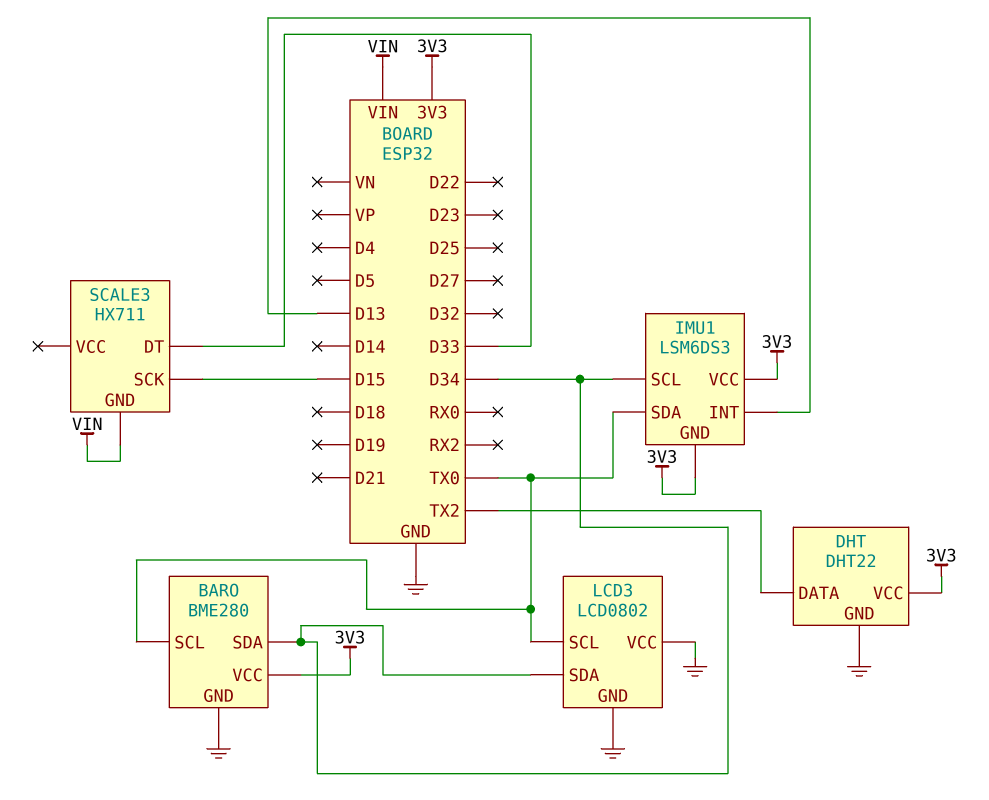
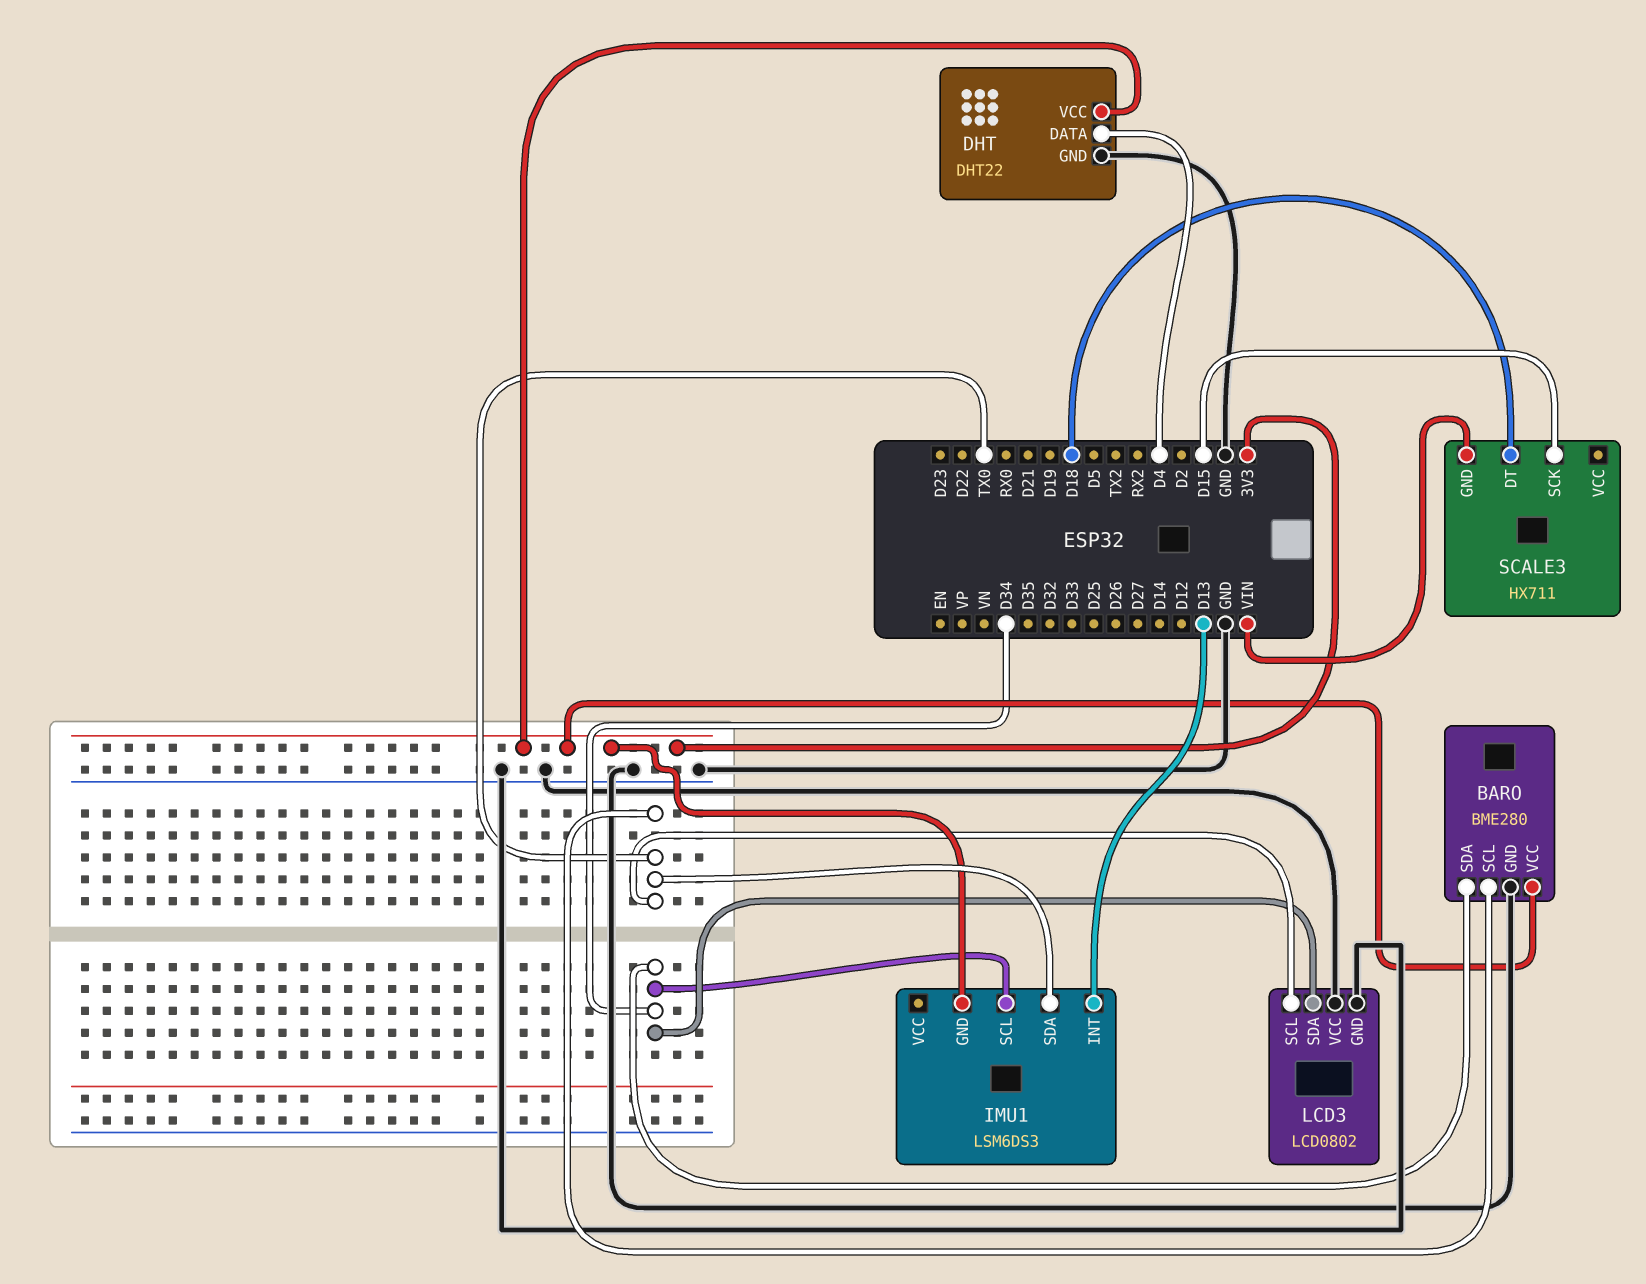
DHT pin DATA: TX2 -> D4
IMU1 pin VCC: 3V3 -> none
SCALE3 pin DT: D33 -> D18

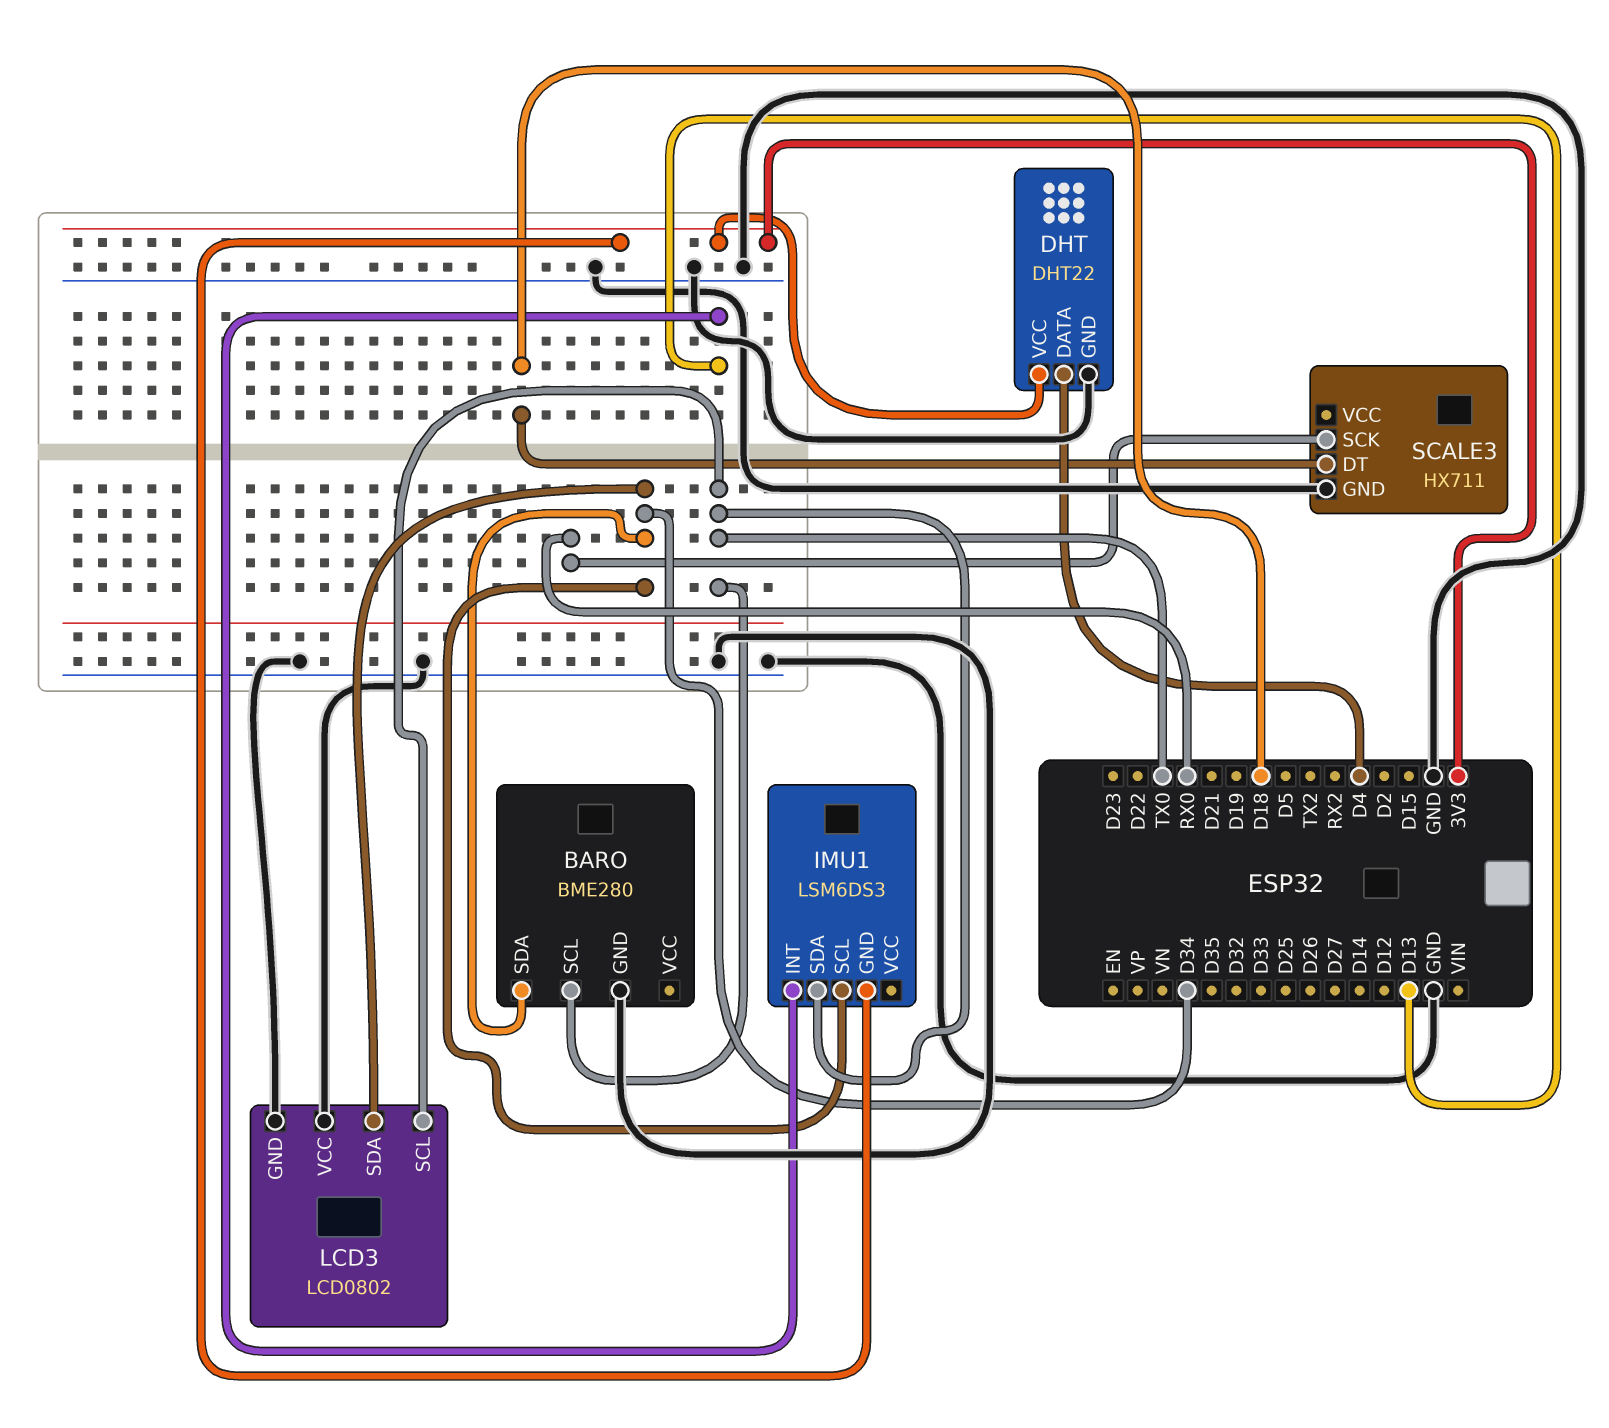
BARO pin VCC: 3V3 -> none
SCALE3 pin GND: VIN -> GND
SCALE3 pin SCK: D15 -> RX0

